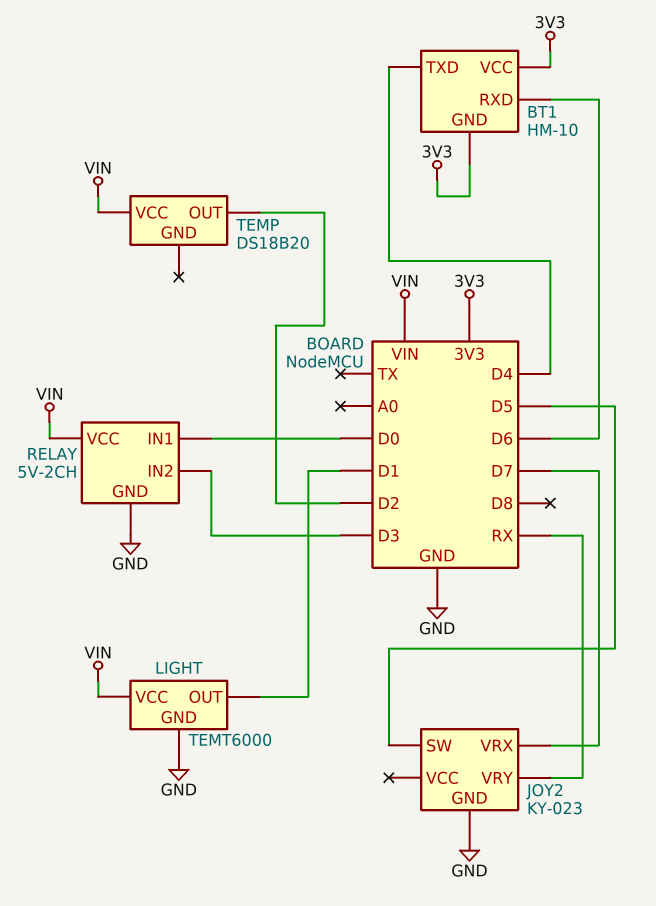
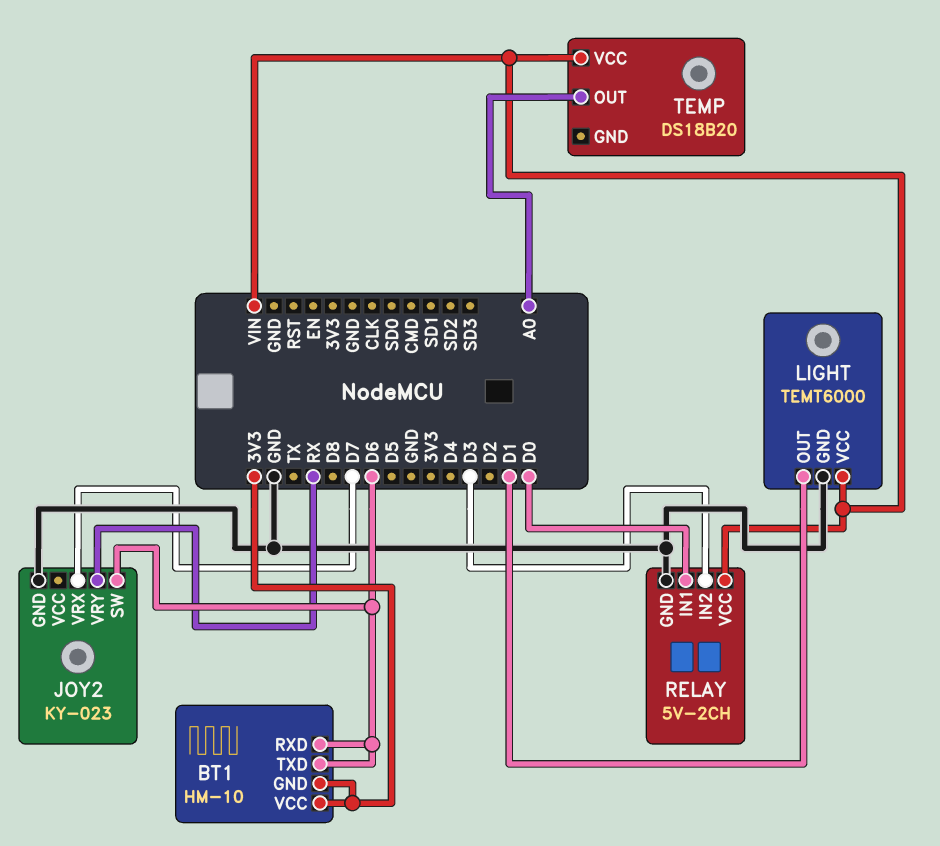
BT1 pin TXD: D4 -> D6
JOY2 pin SW: D5 -> D6
TEMP pin OUT: D2 -> A0

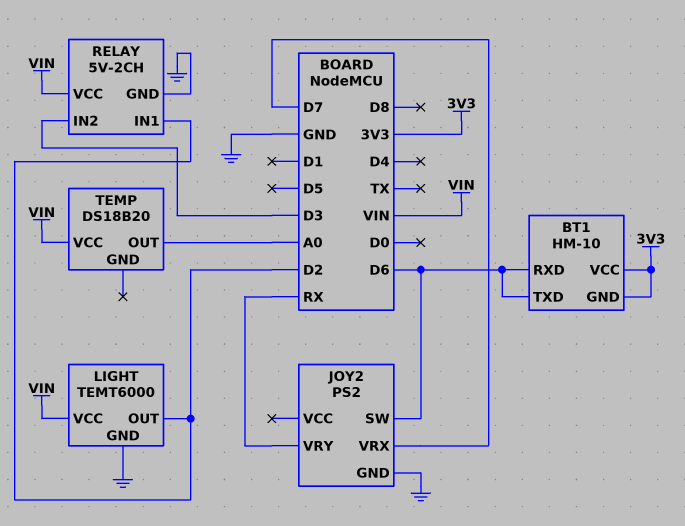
JOY2: KY-023 -> PS2
LIGHT pin OUT: D1 -> D2
RELAY pin IN1: D0 -> D2

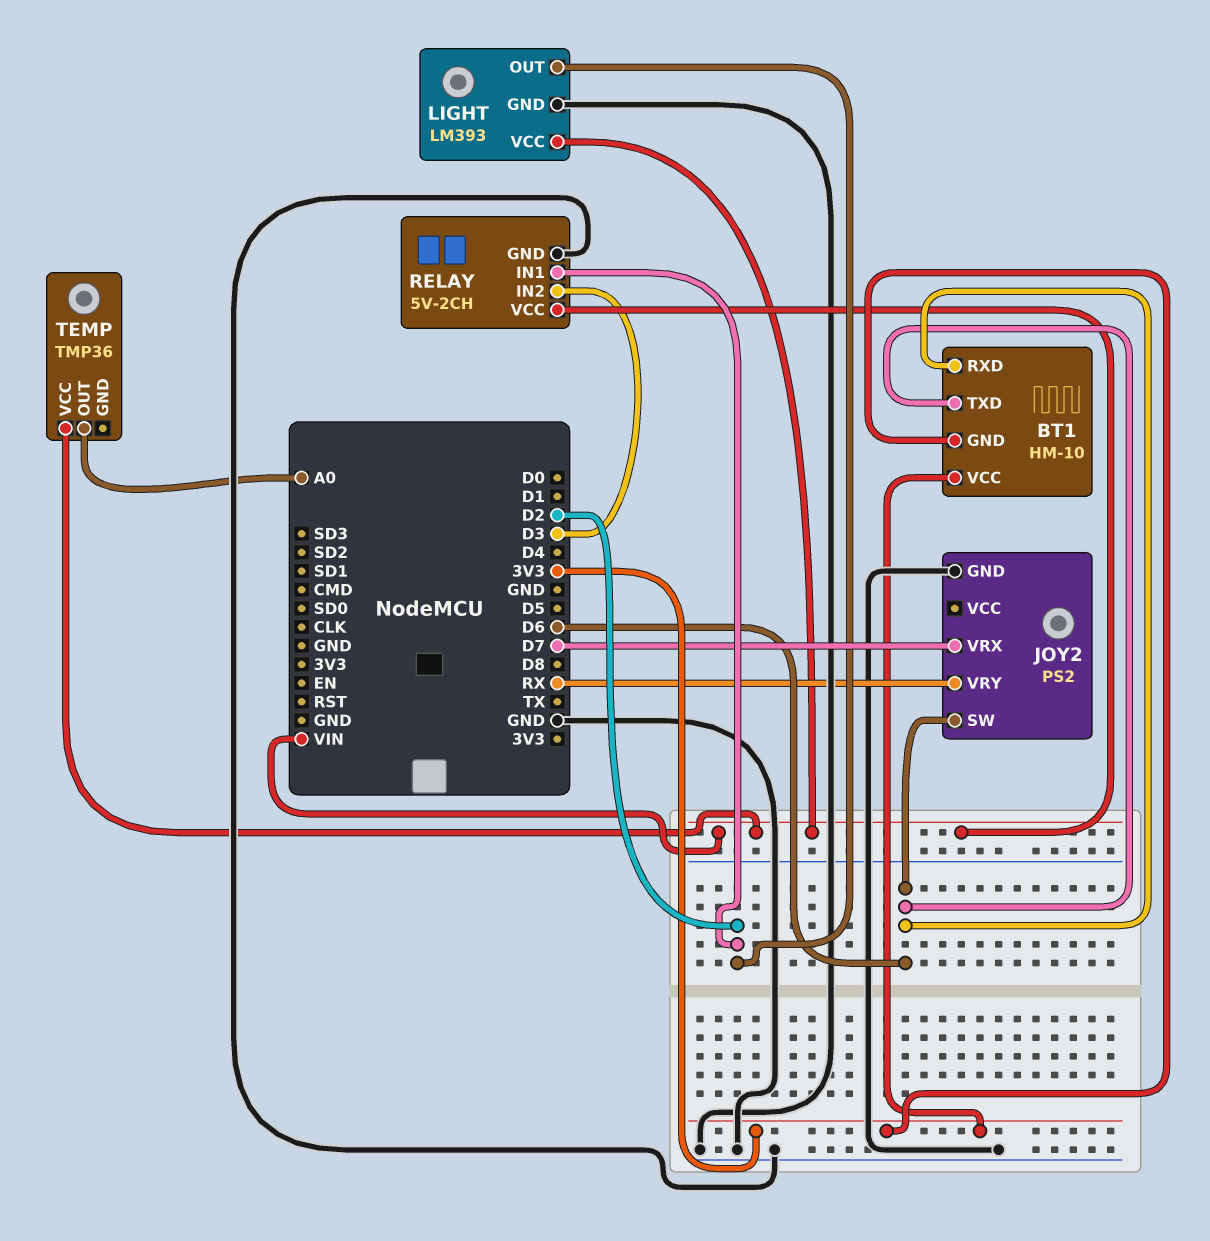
LIGHT: TEMT6000 -> LM393
TEMP: DS18B20 -> TMP36

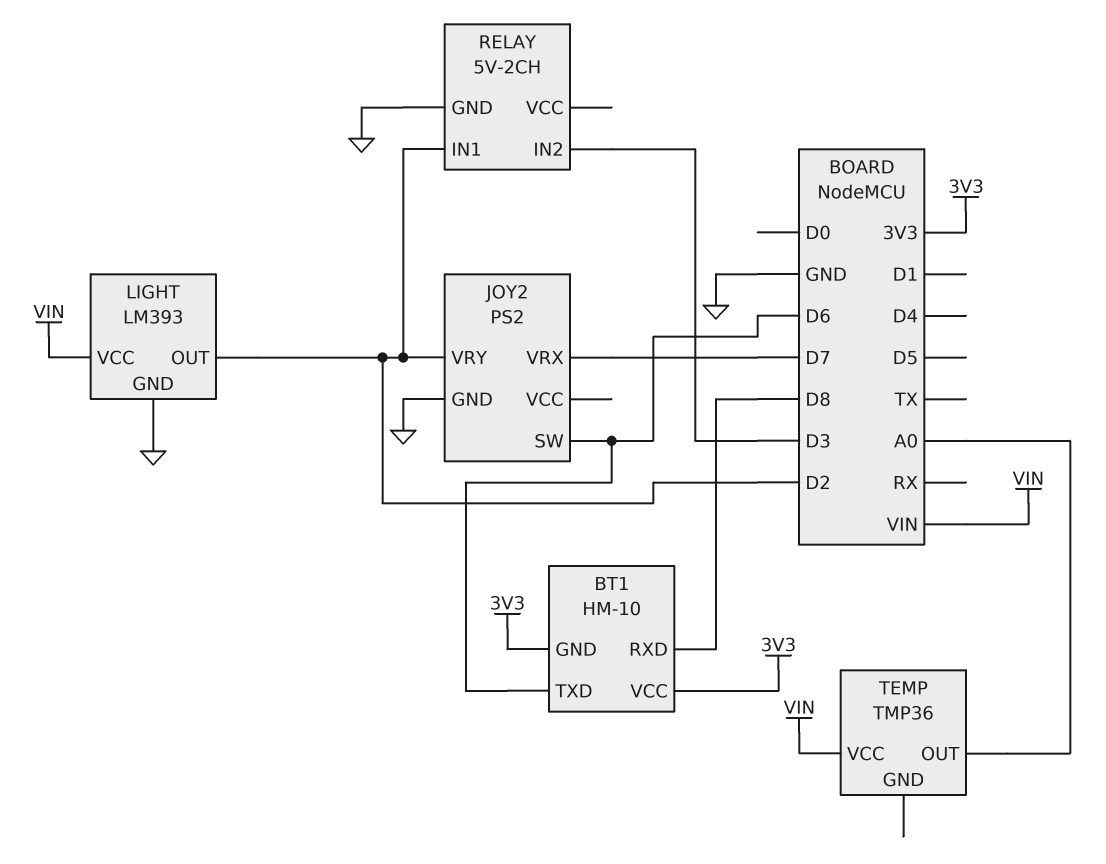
BT1 pin RXD: D6 -> D8
JOY2 pin VRY: RX -> D2
RELAY pin VCC: VIN -> none

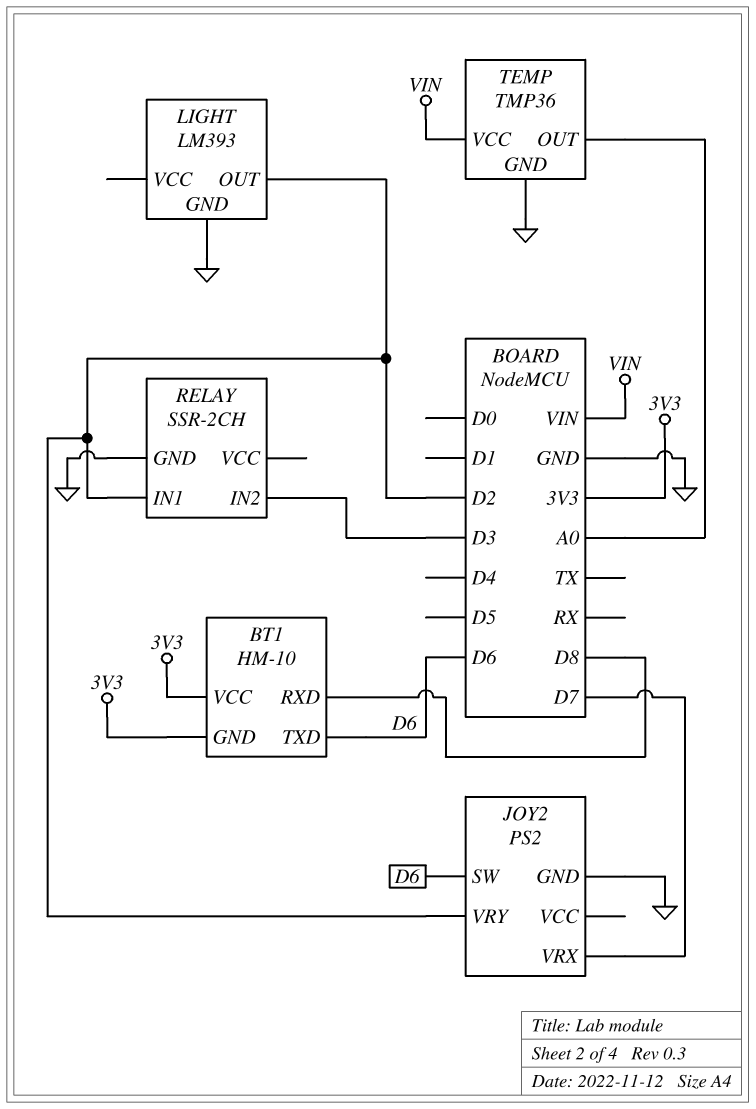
LIGHT pin VCC: VIN -> none
RELAY: 5V-2CH -> SSR-2CH
TEMP pin GND: none -> GND

